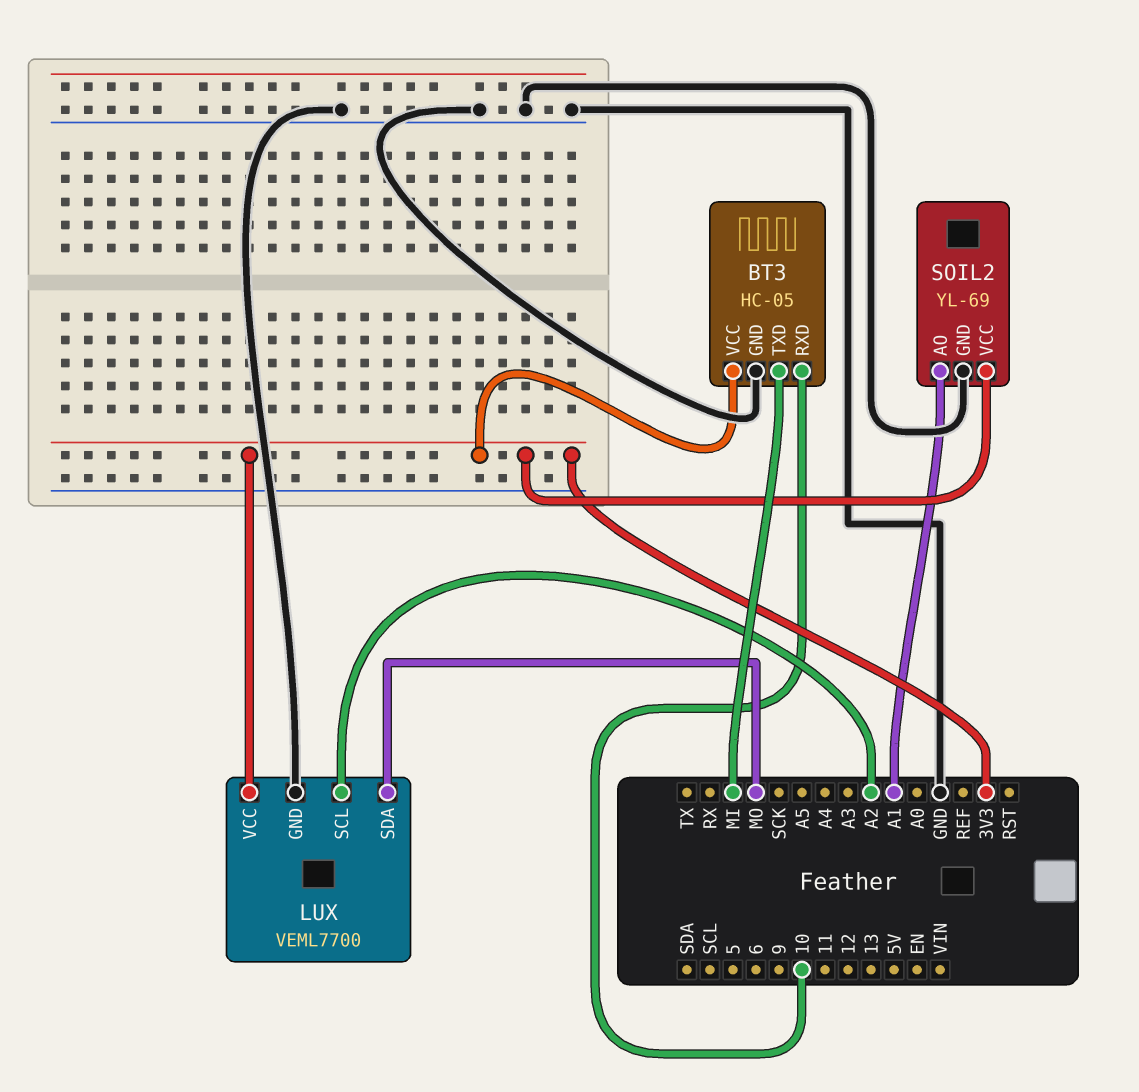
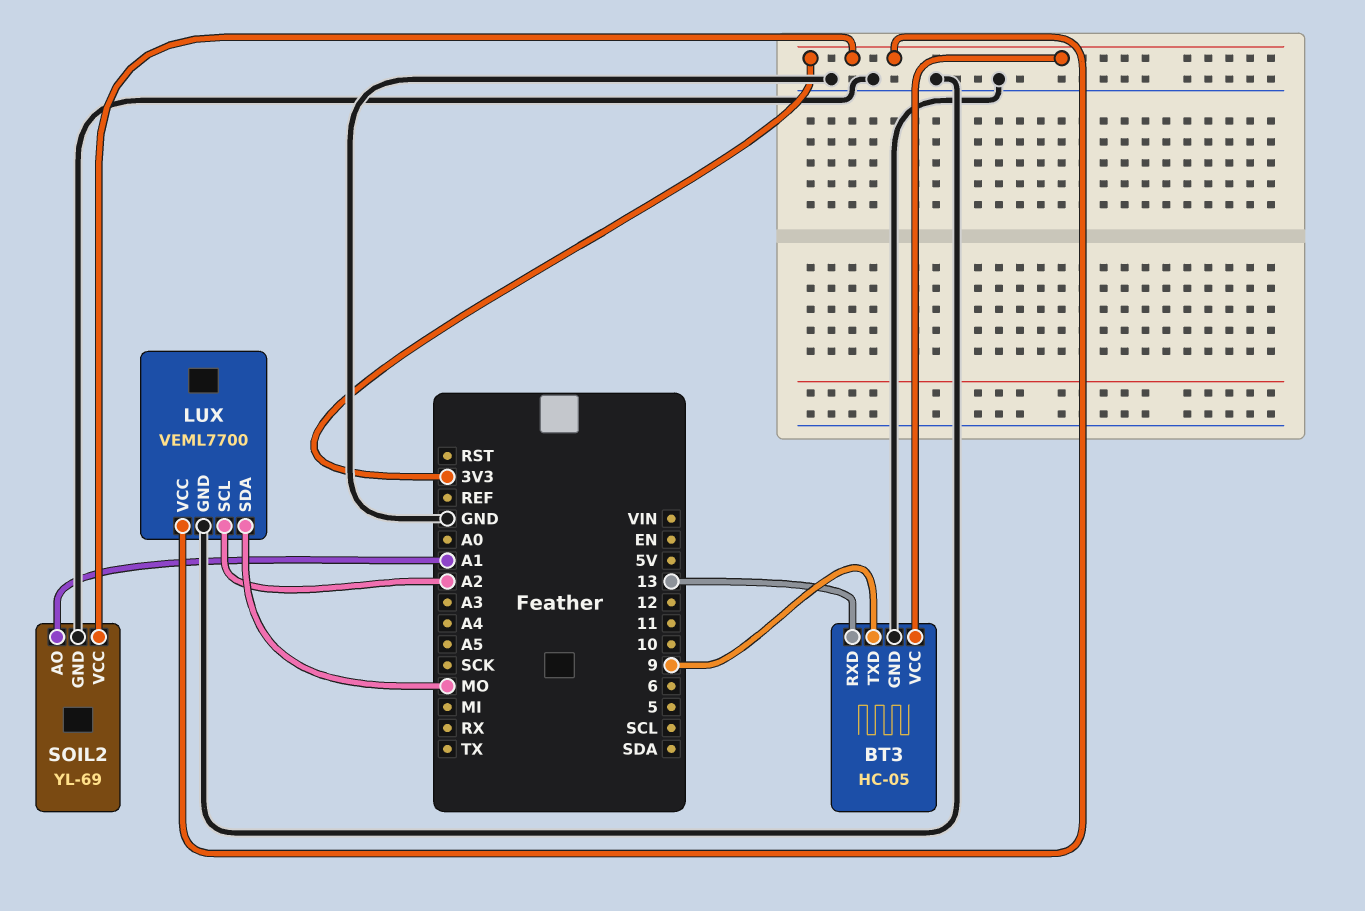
BT3 pin RXD: 10 -> 13
BT3 pin TXD: MI -> 9

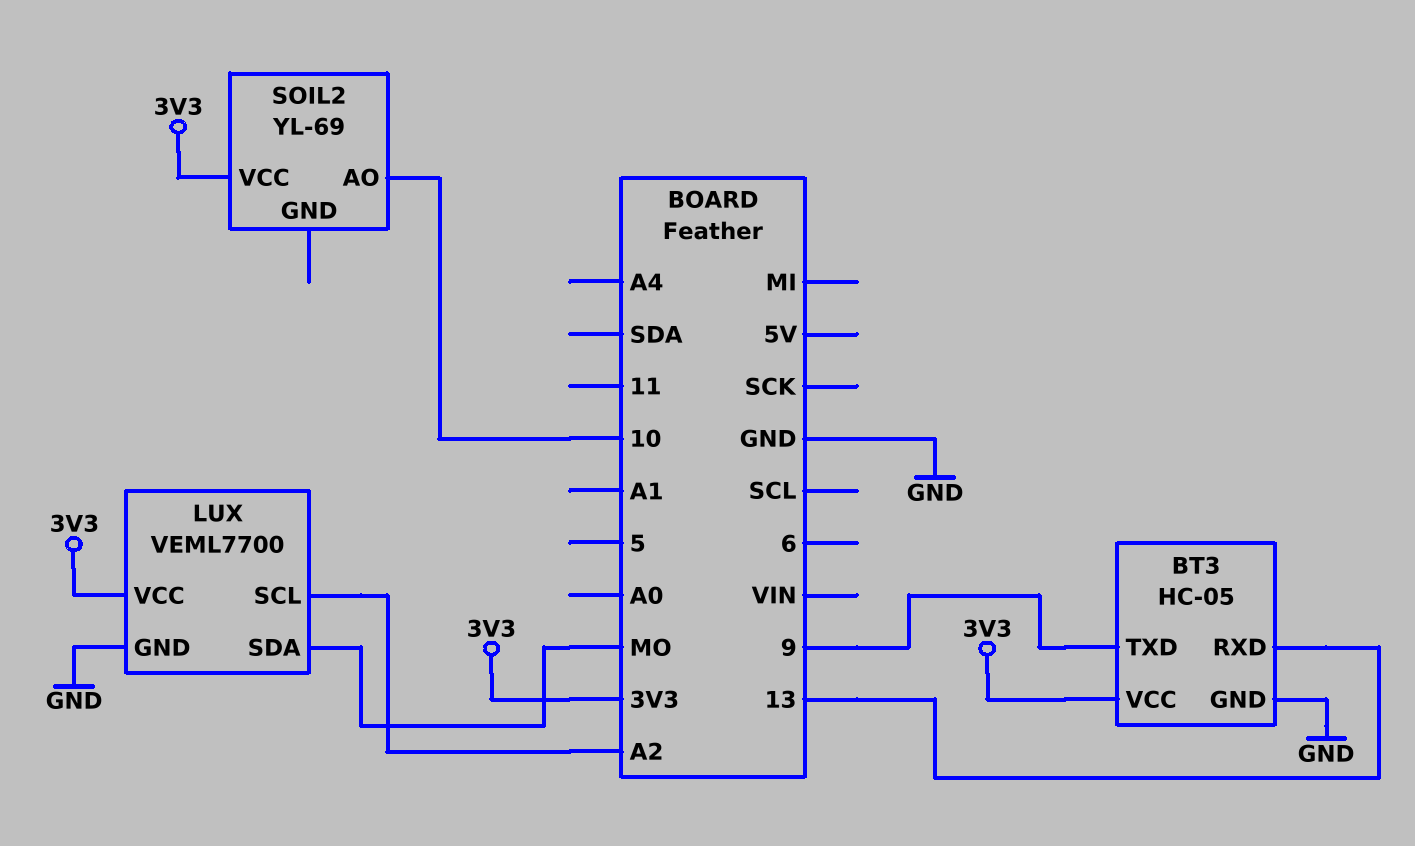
SOIL2 pin AO: A1 -> 10
SOIL2 pin GND: GND -> none

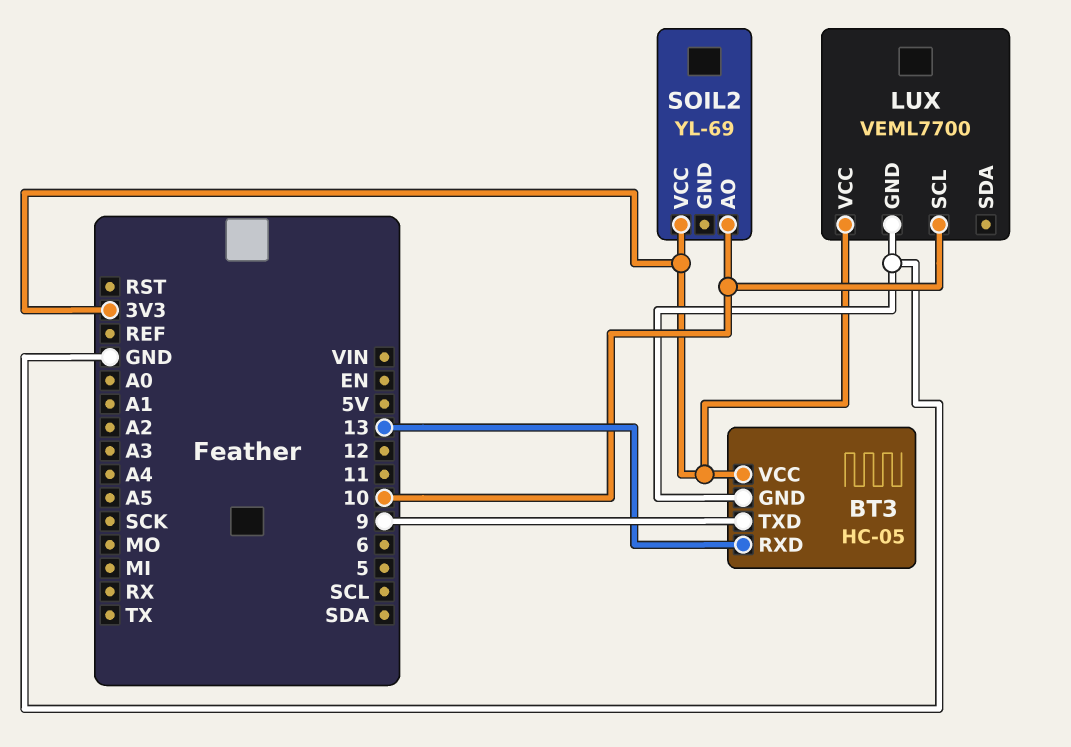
LUX pin SCL: A2 -> 10
LUX pin SDA: MO -> none

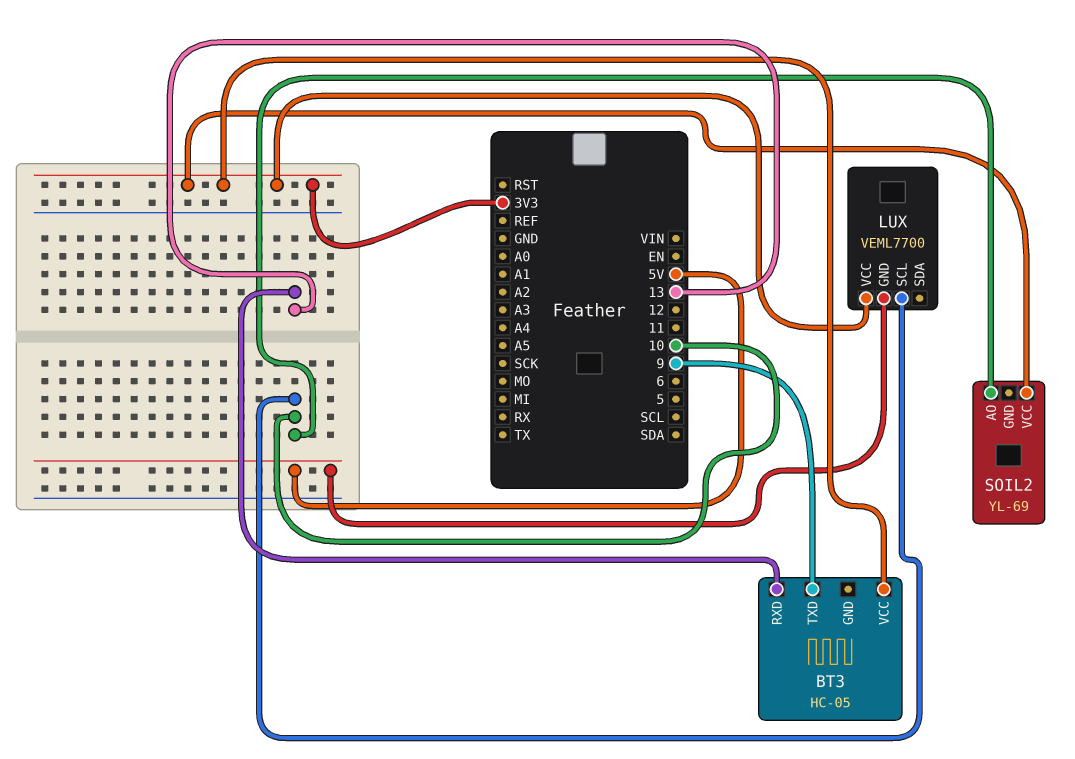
BT3 pin GND: GND -> none
LUX pin GND: GND -> 5V

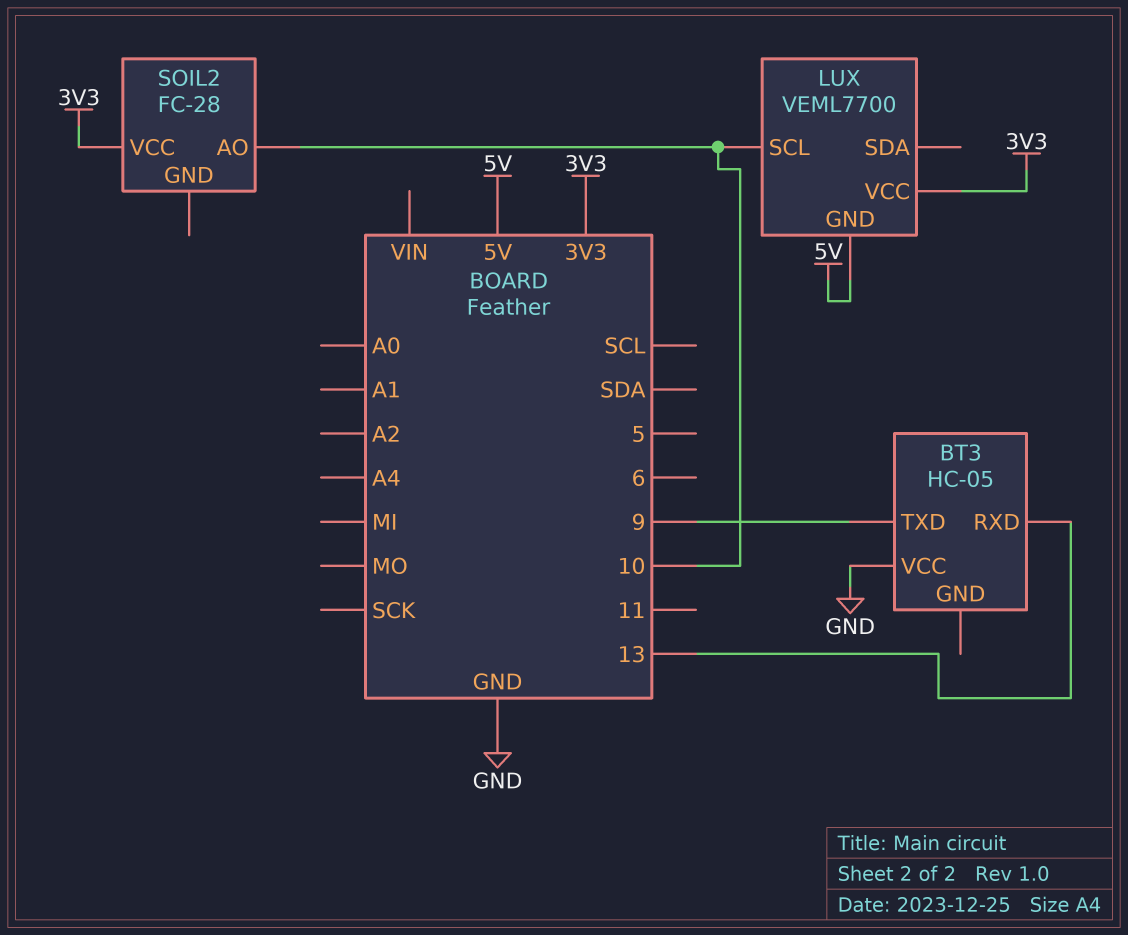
BT3 pin VCC: 3V3 -> GND
SOIL2: YL-69 -> FC-28

